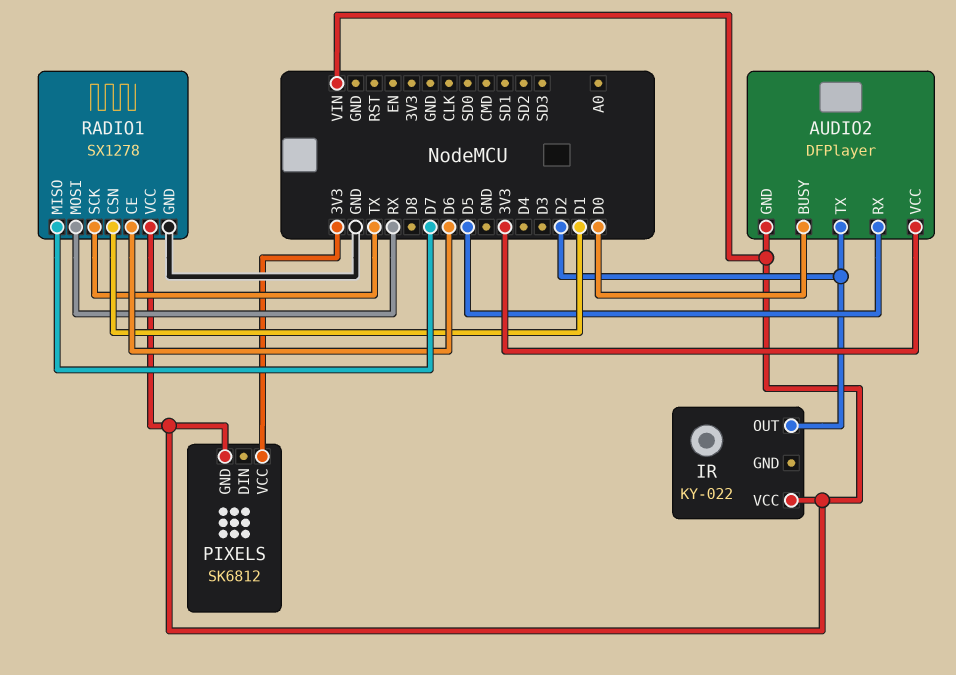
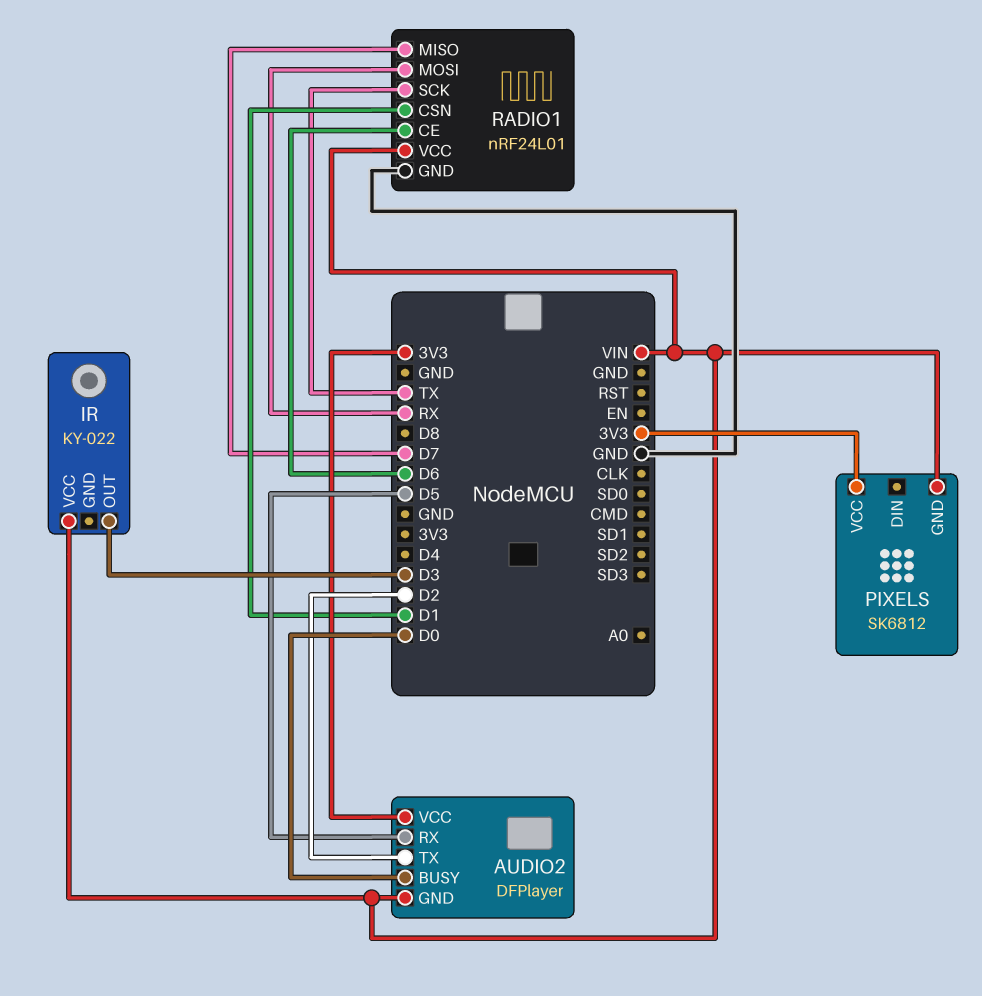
IR pin OUT: D2 -> D3
RADIO1: SX1278 -> nRF24L01

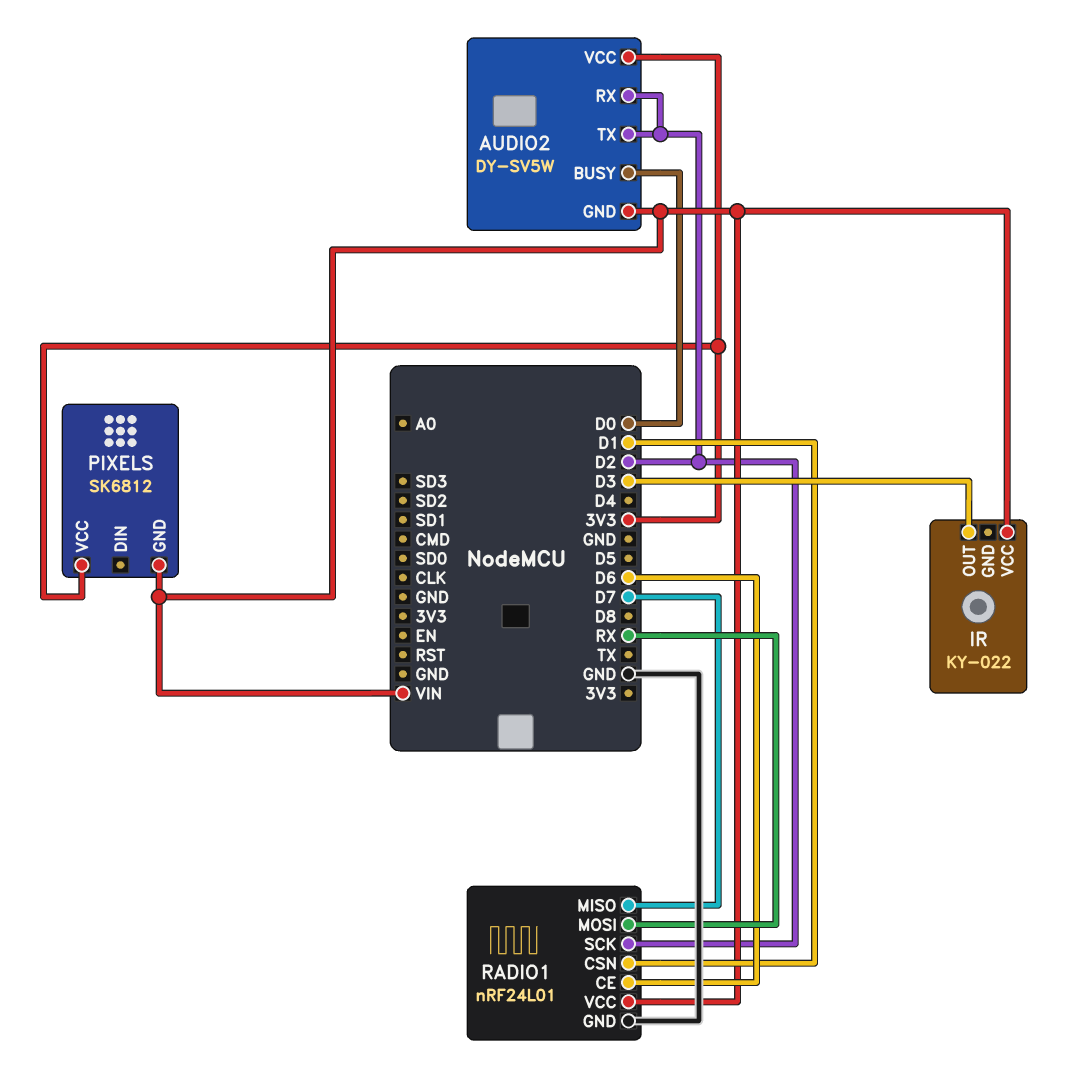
AUDIO2: DFPlayer -> DY-SV5W
AUDIO2 pin RX: D5 -> D2
RADIO1 pin SCK: TX -> D2

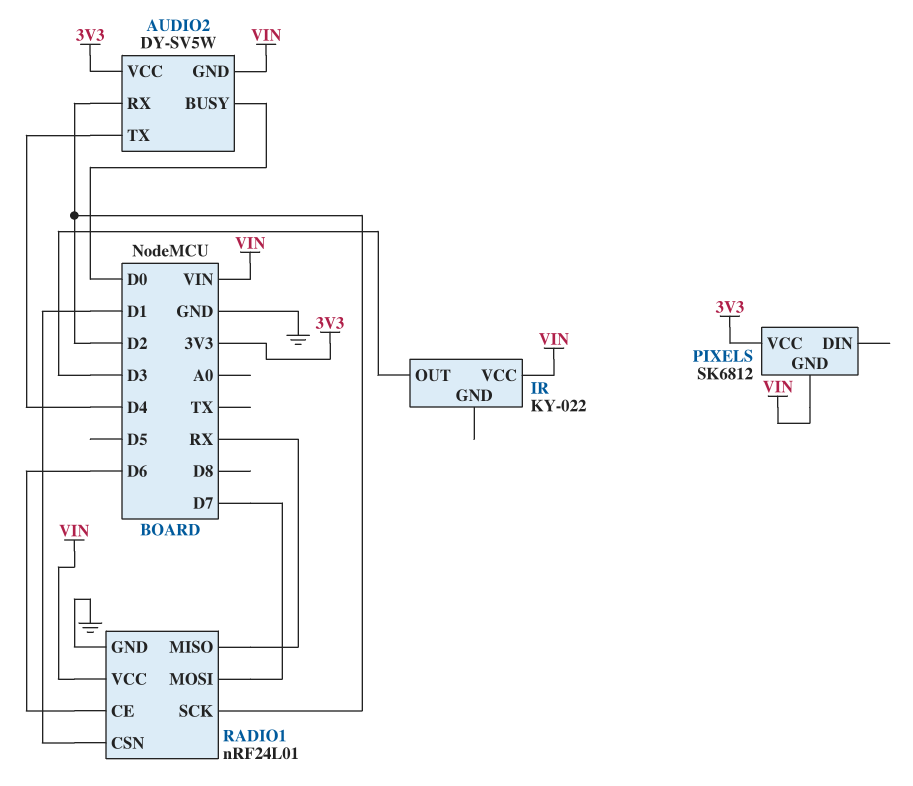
AUDIO2 pin TX: D2 -> D4
RADIO1 pin MISO: D7 -> RX
RADIO1 pin MOSI: RX -> D7

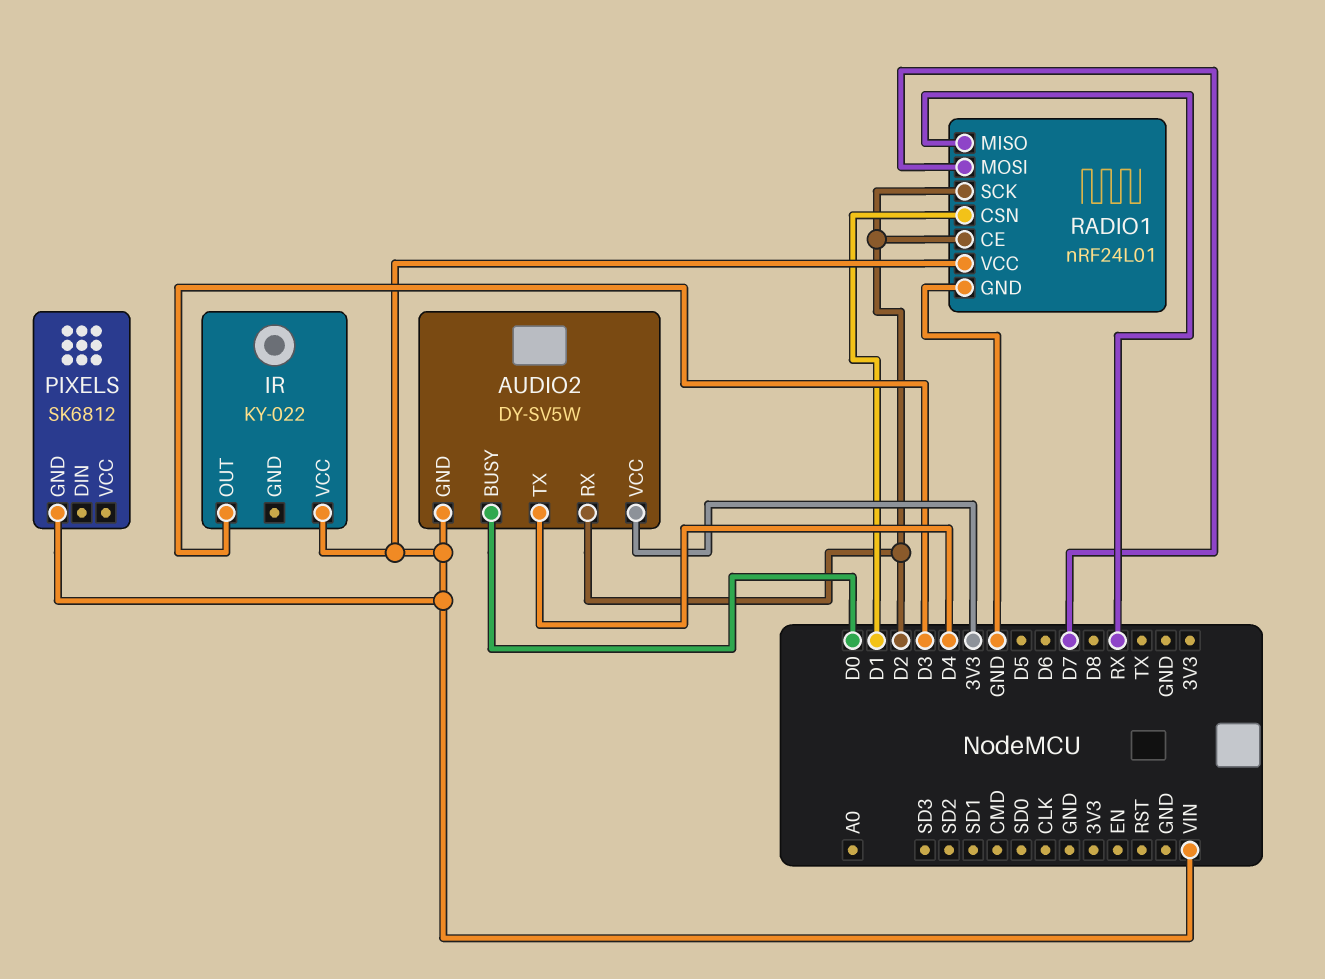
PIXELS pin VCC: 3V3 -> none
RADIO1 pin CE: D6 -> D2

